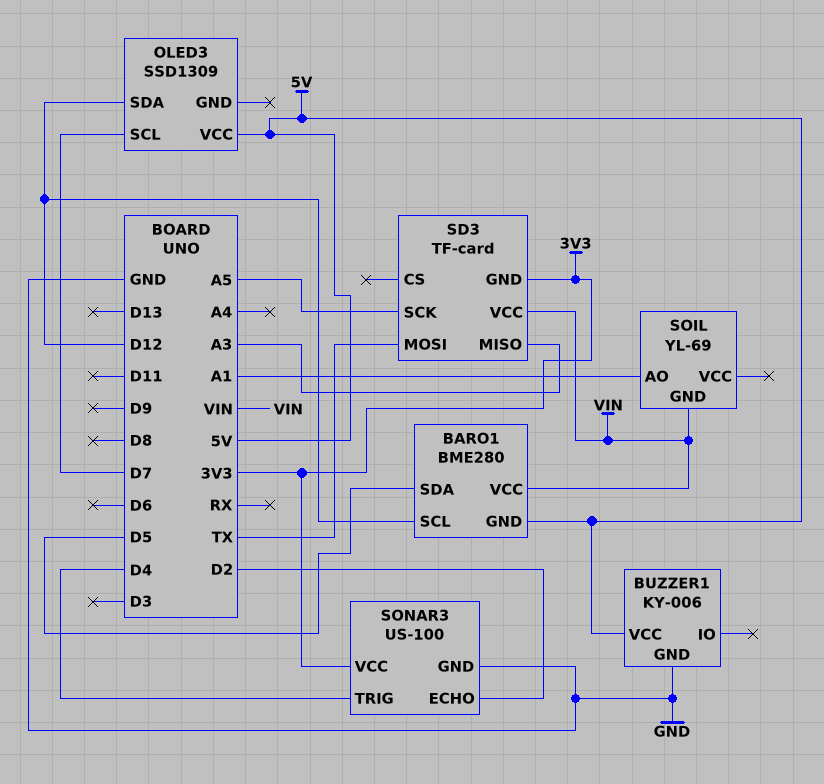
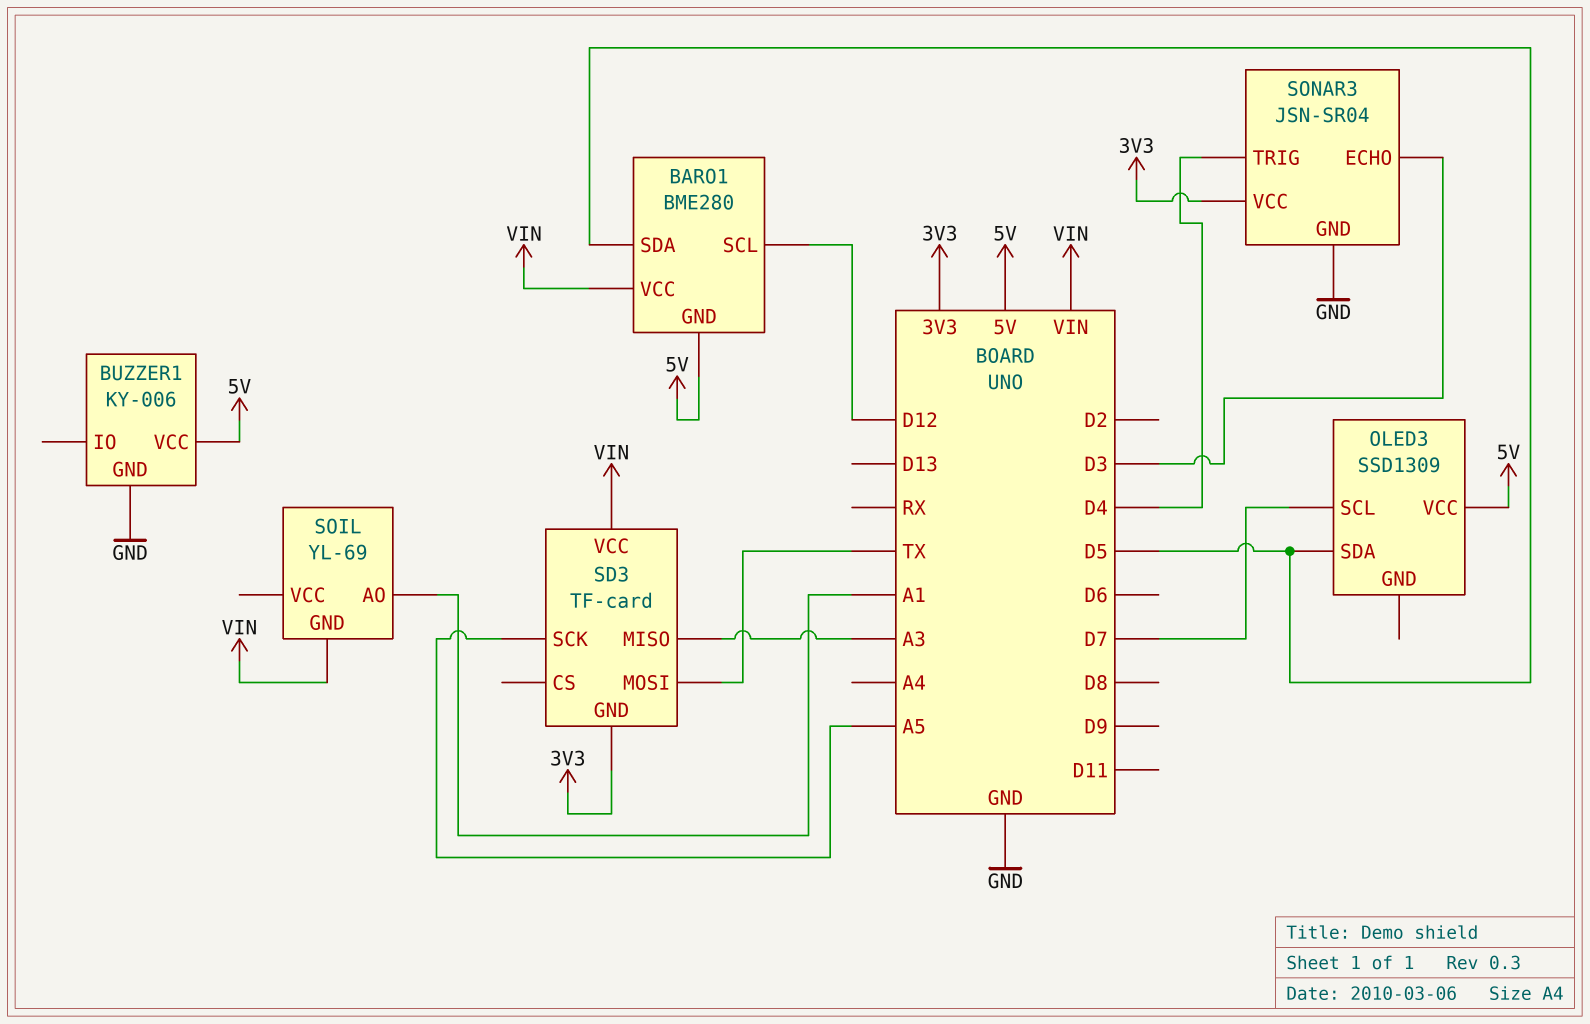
OLED3 pin SDA: D12 -> D5
SONAR3: US-100 -> JSN-SR04
SONAR3 pin ECHO: D2 -> D3

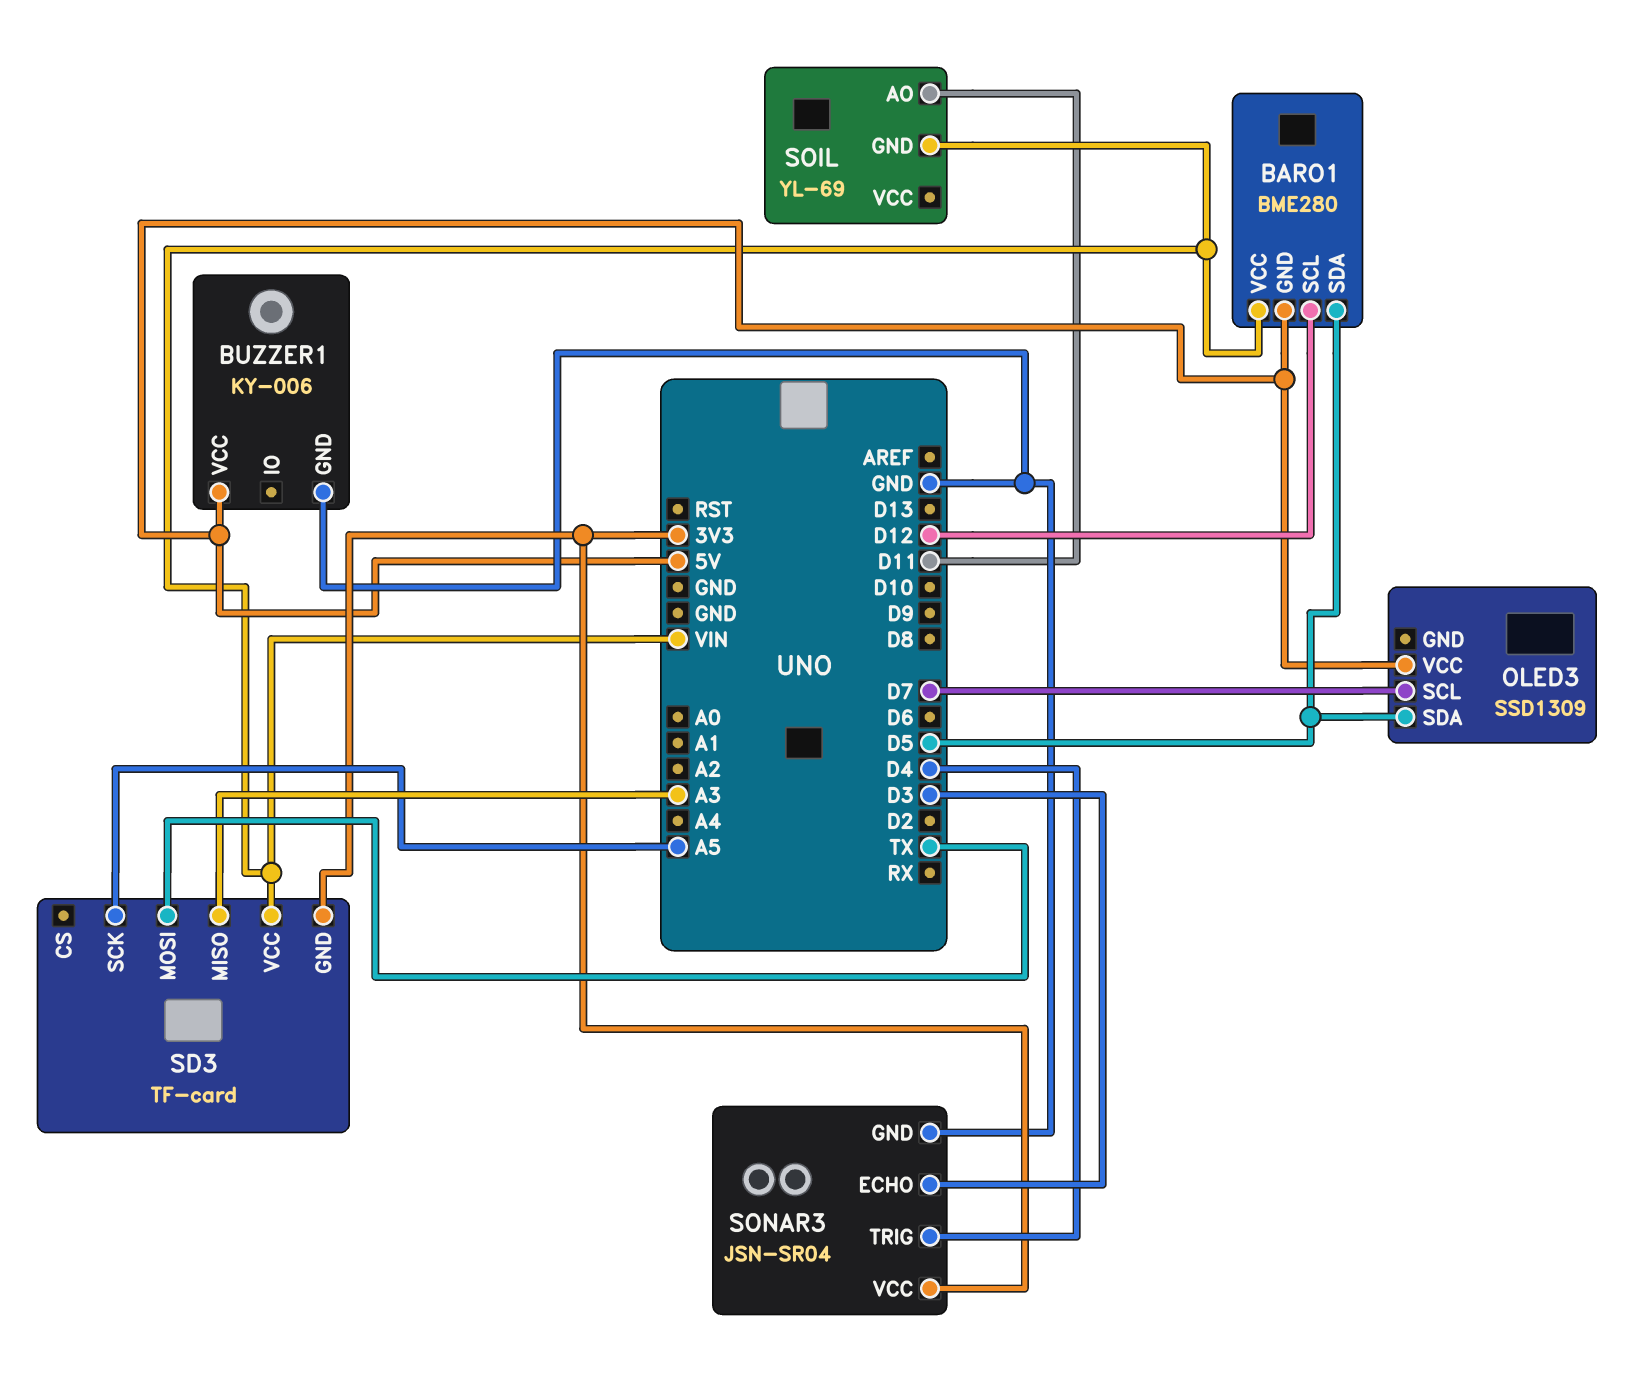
SOIL pin AO: A1 -> D11

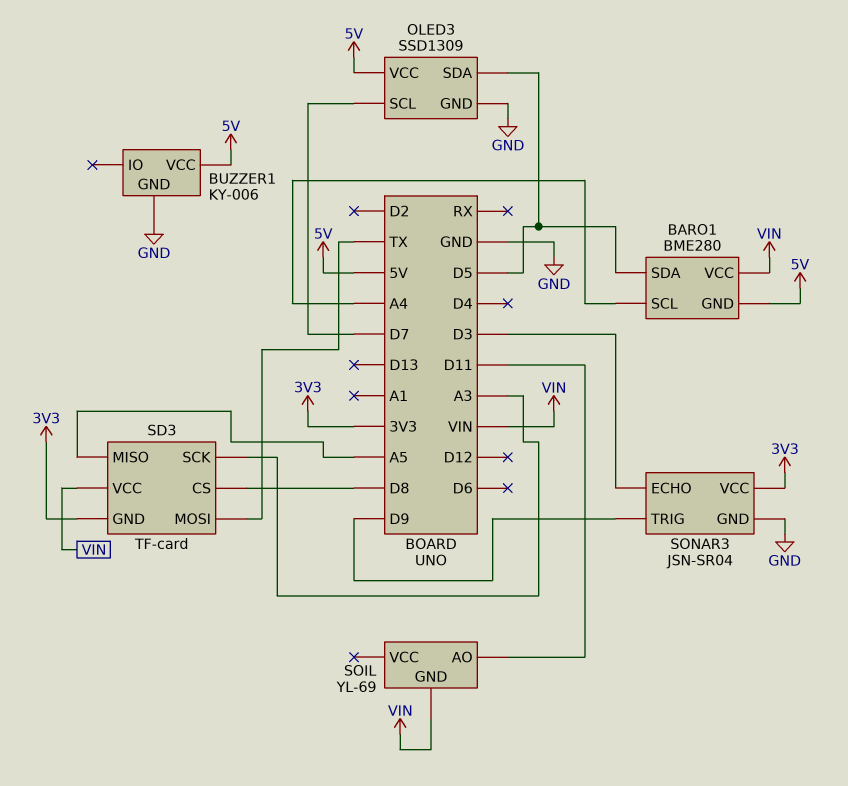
BARO1 pin SCL: D12 -> A4
OLED3 pin GND: none -> GND
SD3 pin CS: none -> D8
SD3 pin MISO: A3 -> A5
SD3 pin SCK: A5 -> A3
SONAR3 pin TRIG: D4 -> D9

